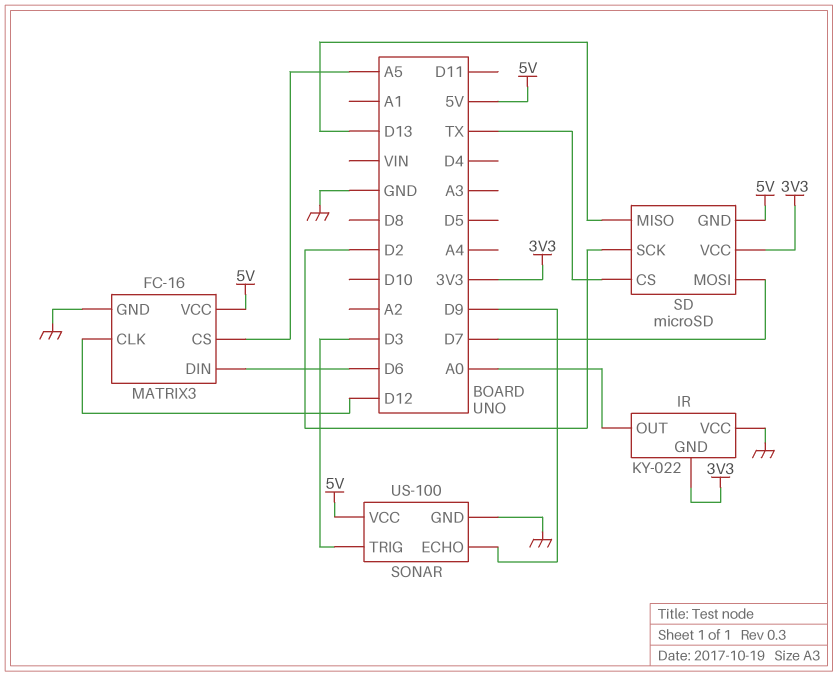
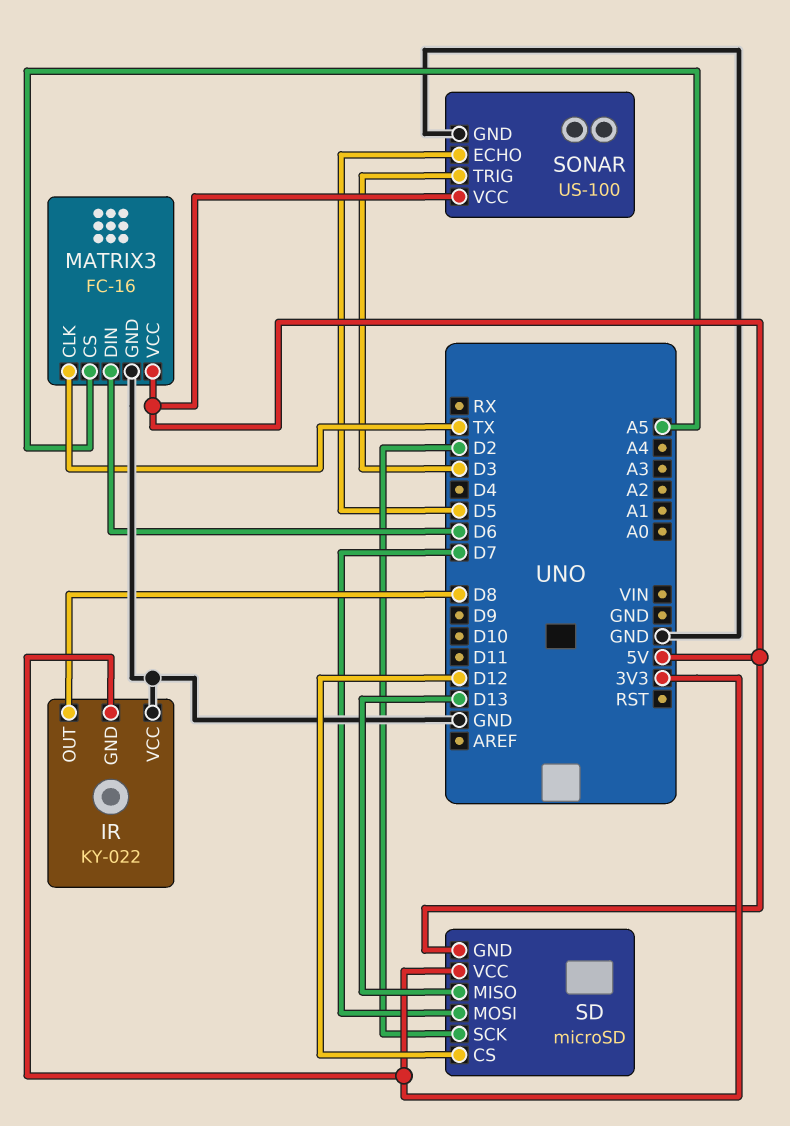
IR pin OUT: A0 -> D8
MATRIX3 pin CLK: D12 -> TX
SD pin CS: TX -> D12
SONAR pin ECHO: D9 -> D5

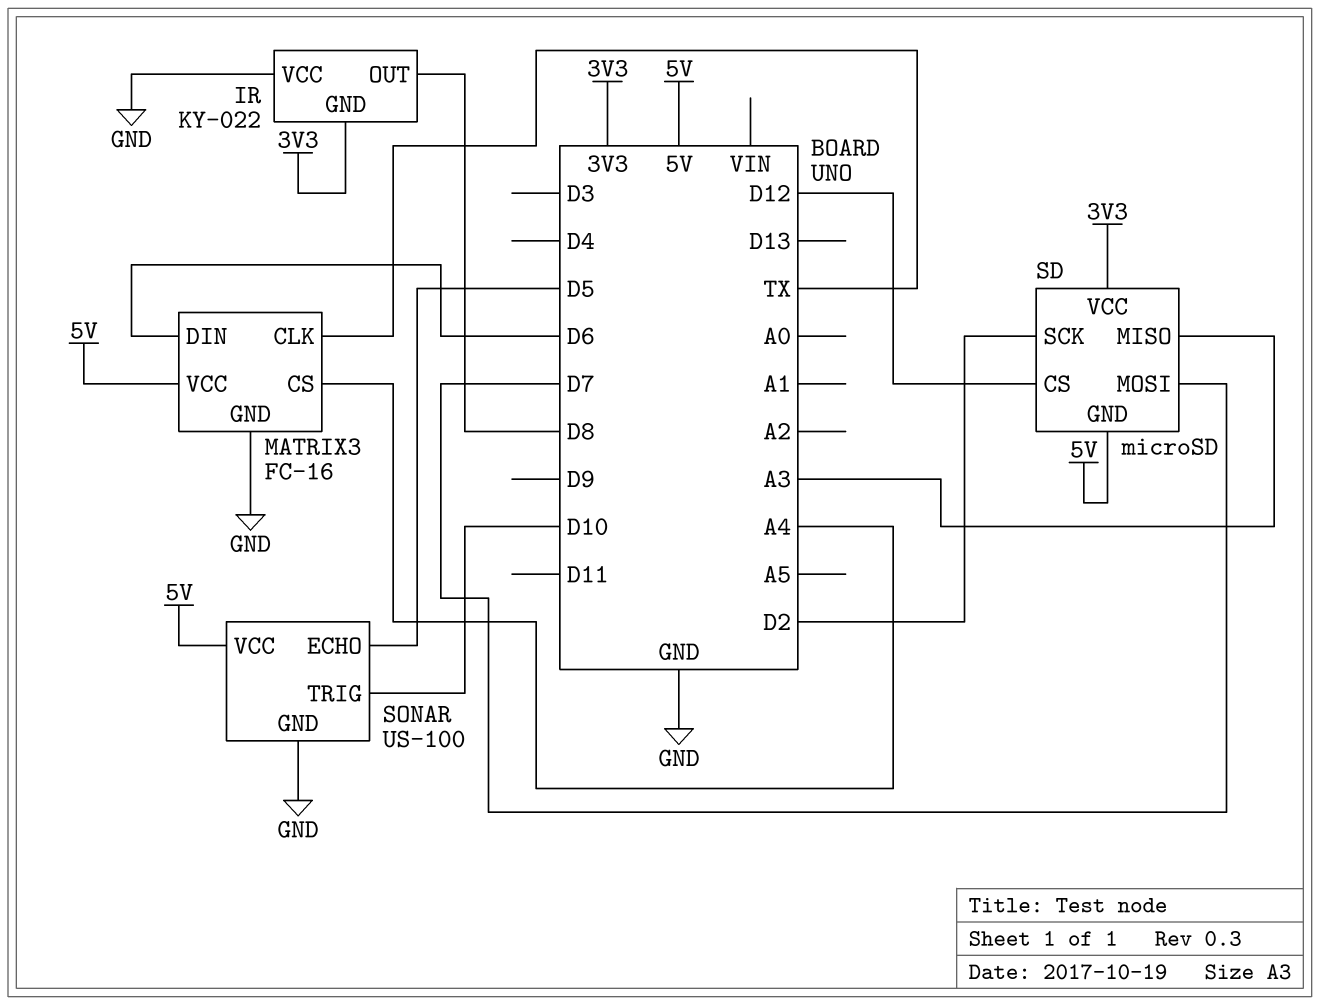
MATRIX3 pin CS: A5 -> A4
SD pin MISO: D13 -> A3
SONAR pin TRIG: D3 -> D10

